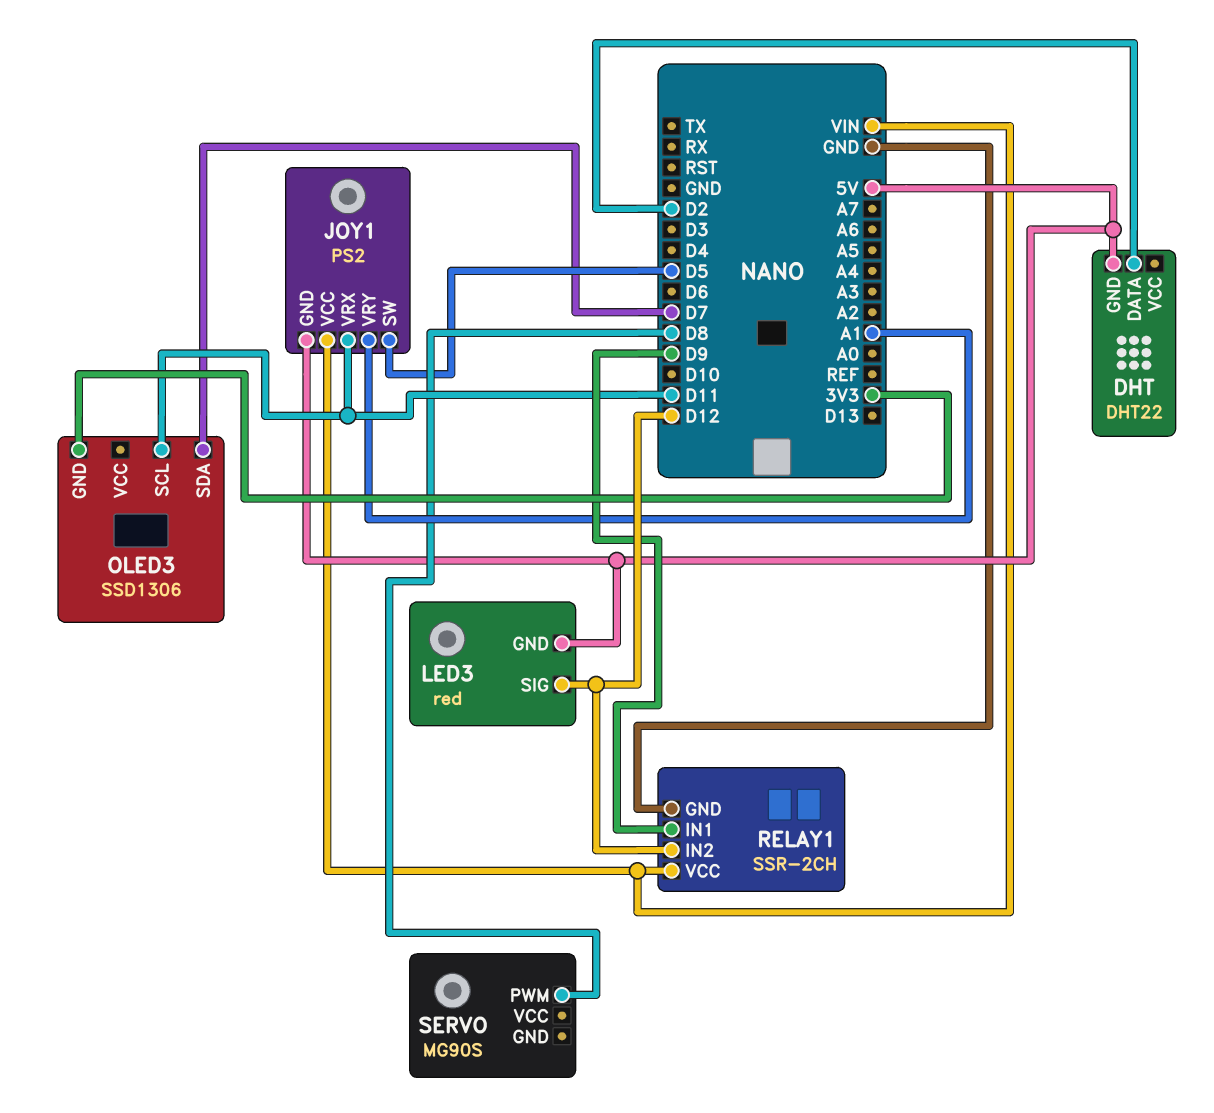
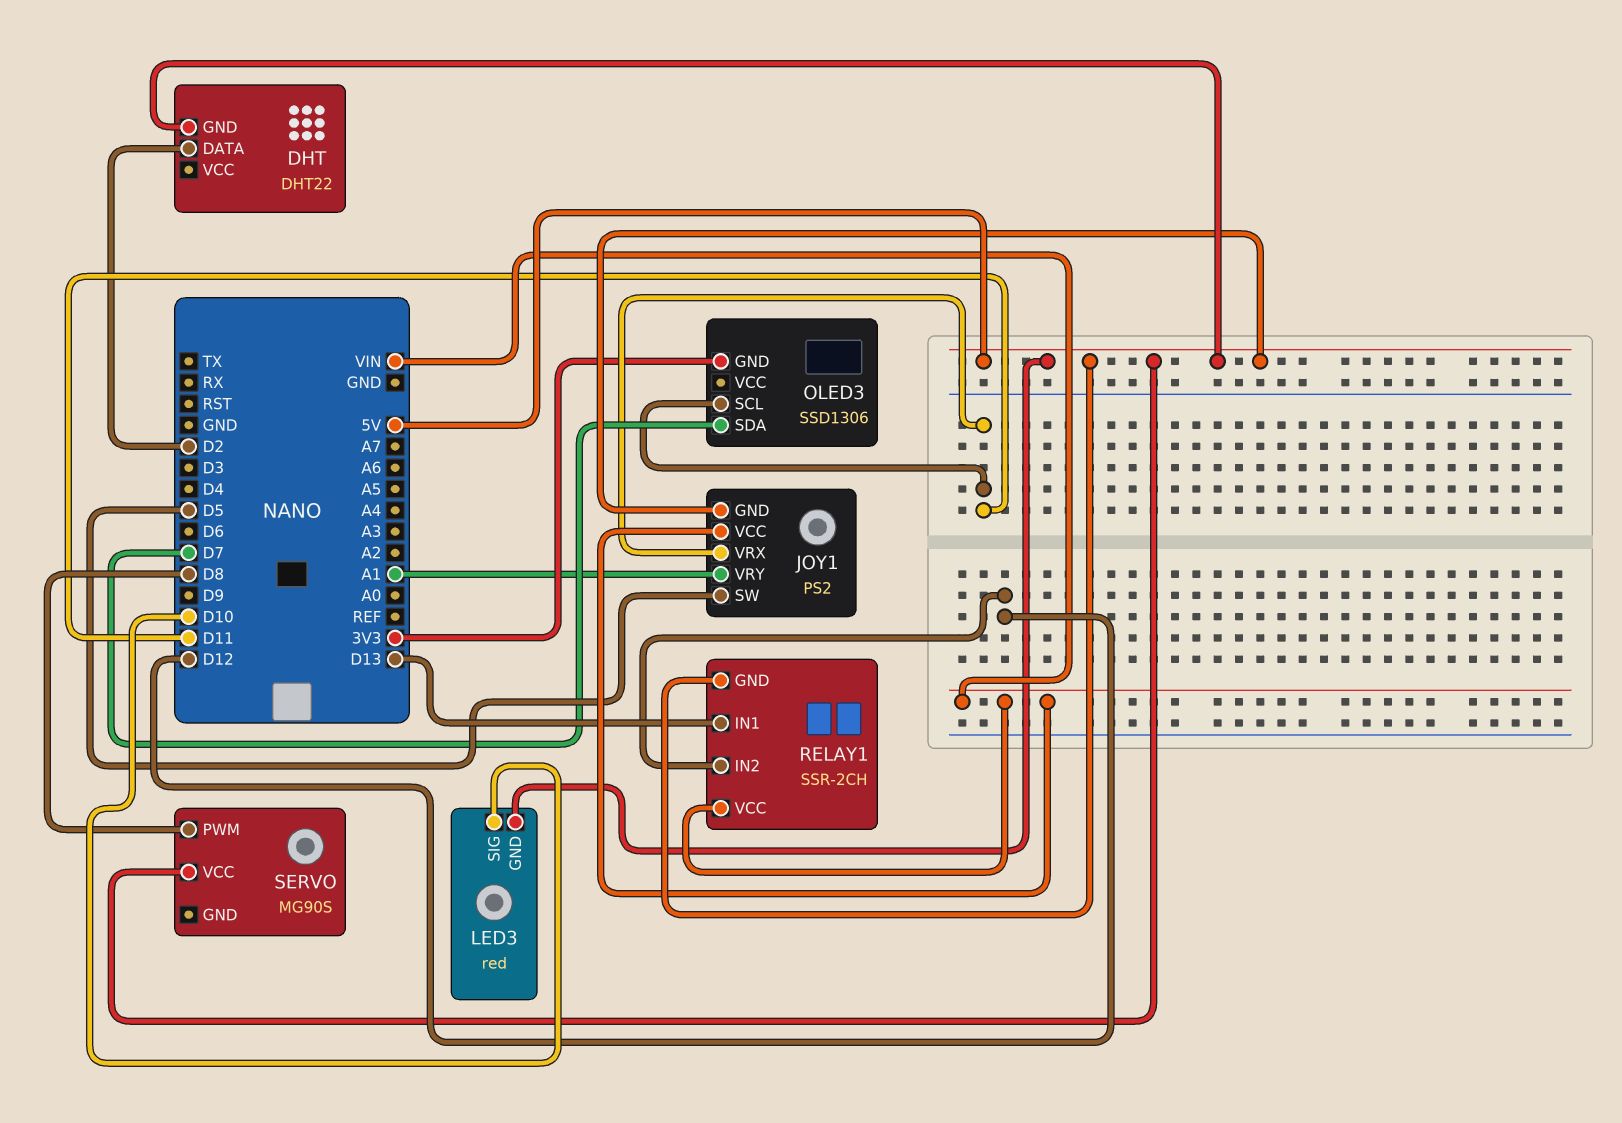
LED3 pin SIG: D12 -> D10
RELAY1 pin GND: GND -> 5V
RELAY1 pin IN1: D9 -> D13
SERVO pin VCC: none -> 5V

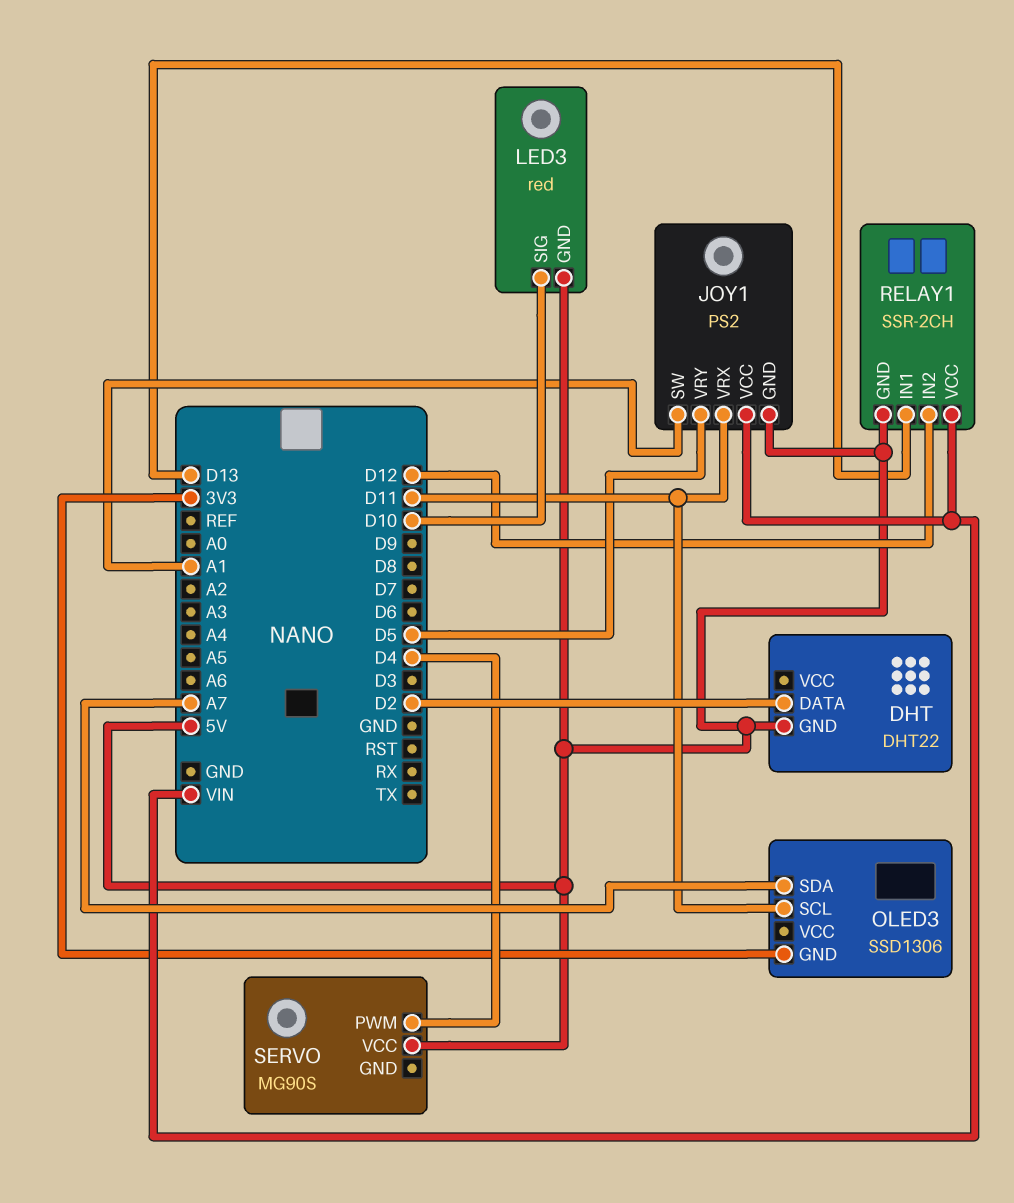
JOY1 pin SW: D5 -> A1
JOY1 pin VRY: A1 -> D5
OLED3 pin SDA: D7 -> A7
SERVO pin PWM: D8 -> D4

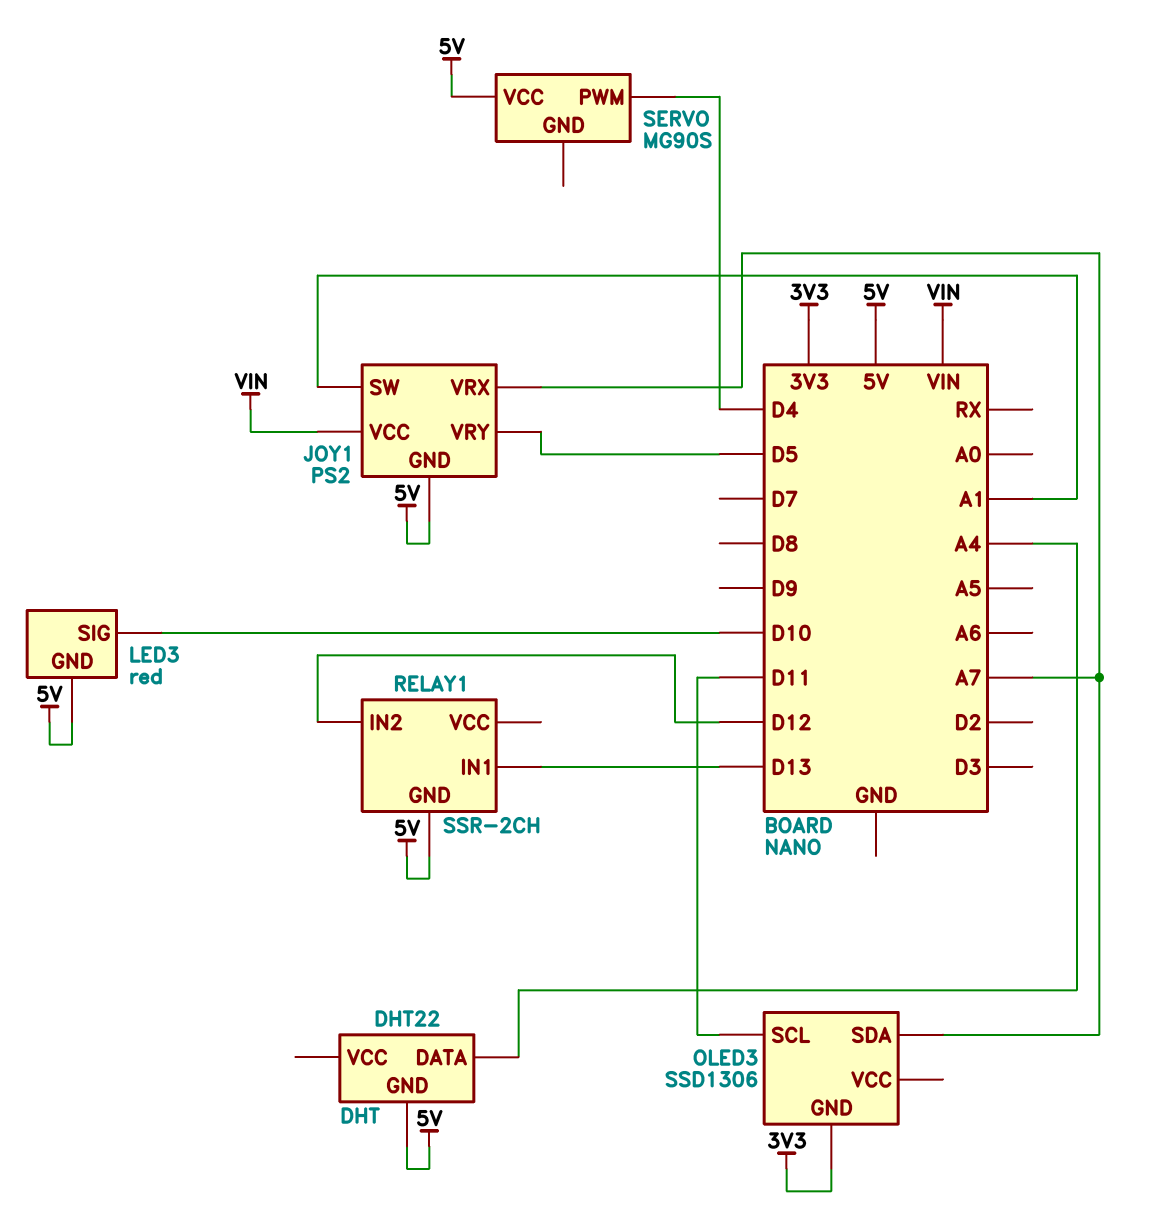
DHT pin DATA: D2 -> A4
JOY1 pin VRX: D11 -> A7
RELAY1 pin VCC: VIN -> none

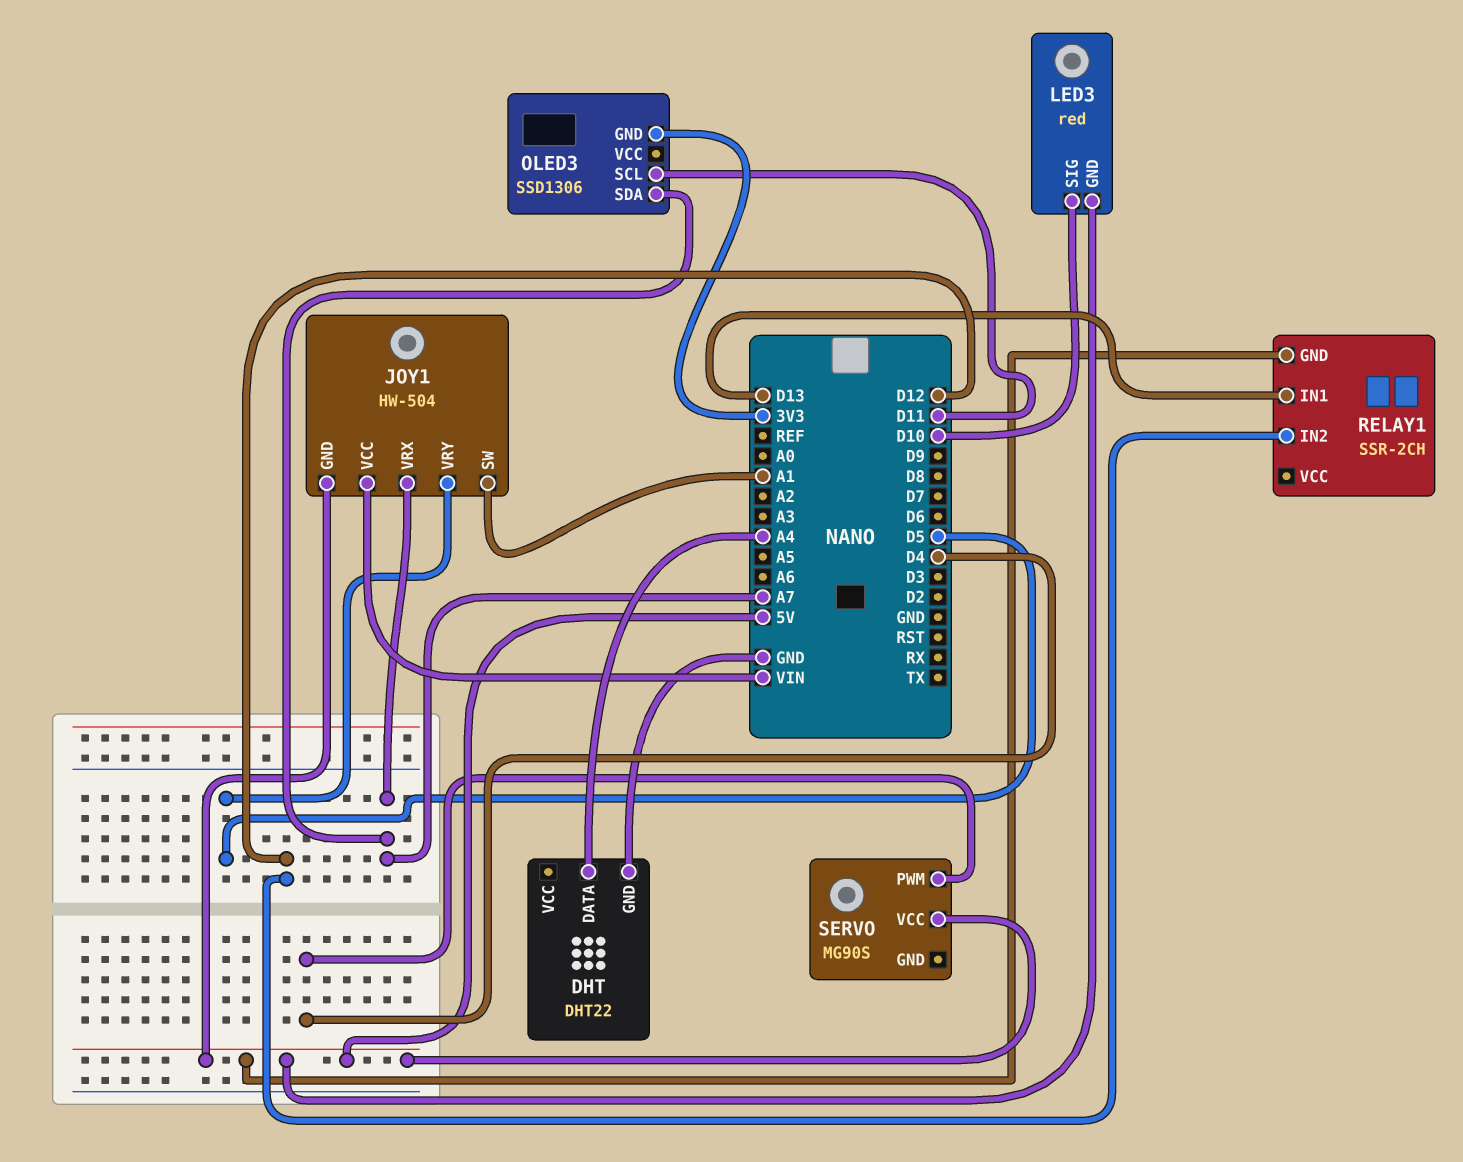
DHT pin GND: 5V -> GND
JOY1: PS2 -> HW-504

